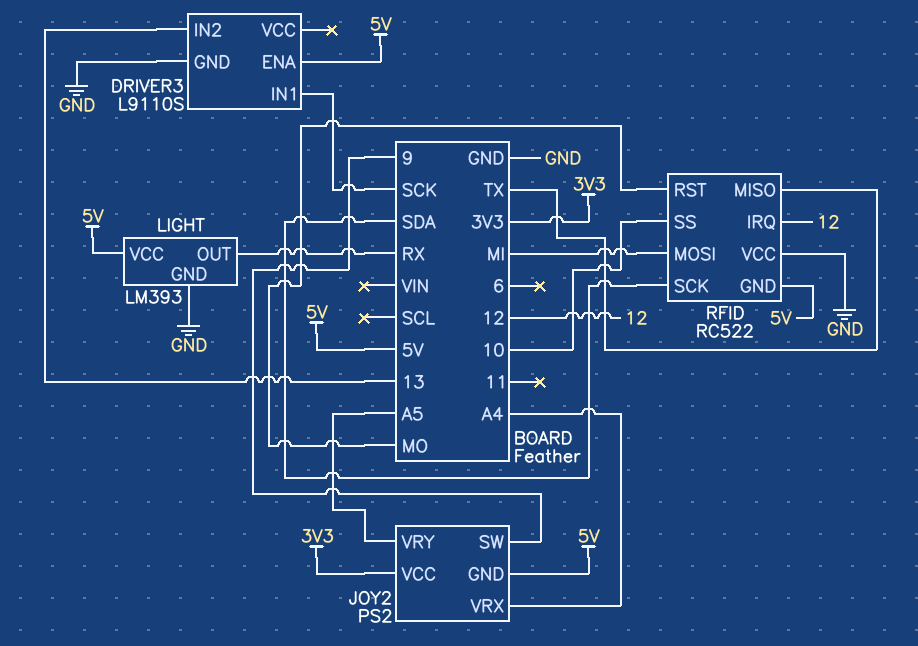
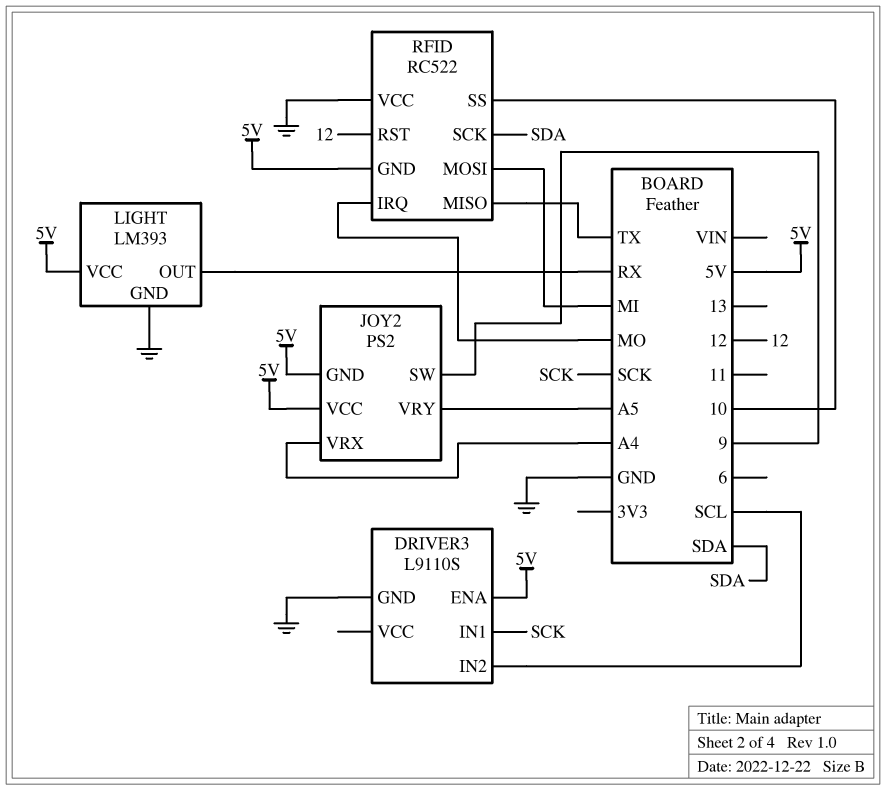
DRIVER3 pin IN2: 13 -> SCL
JOY2 pin VCC: 3V3 -> 5V
RFID pin IRQ: 12 -> MO
RFID pin RST: MO -> 12

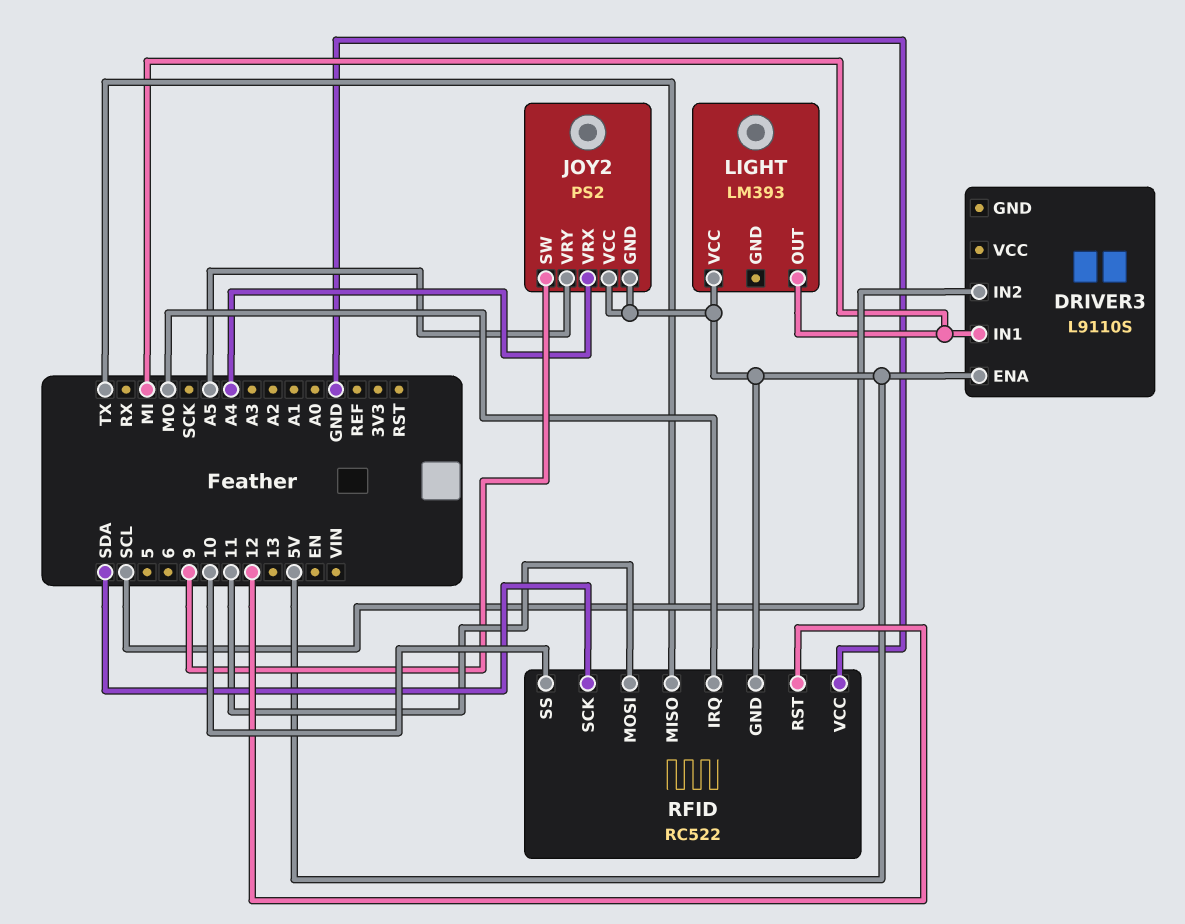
DRIVER3 pin GND: GND -> none
DRIVER3 pin IN1: SCK -> MI
LIGHT pin GND: GND -> none
LIGHT pin OUT: RX -> MI
RFID pin MOSI: MI -> 11

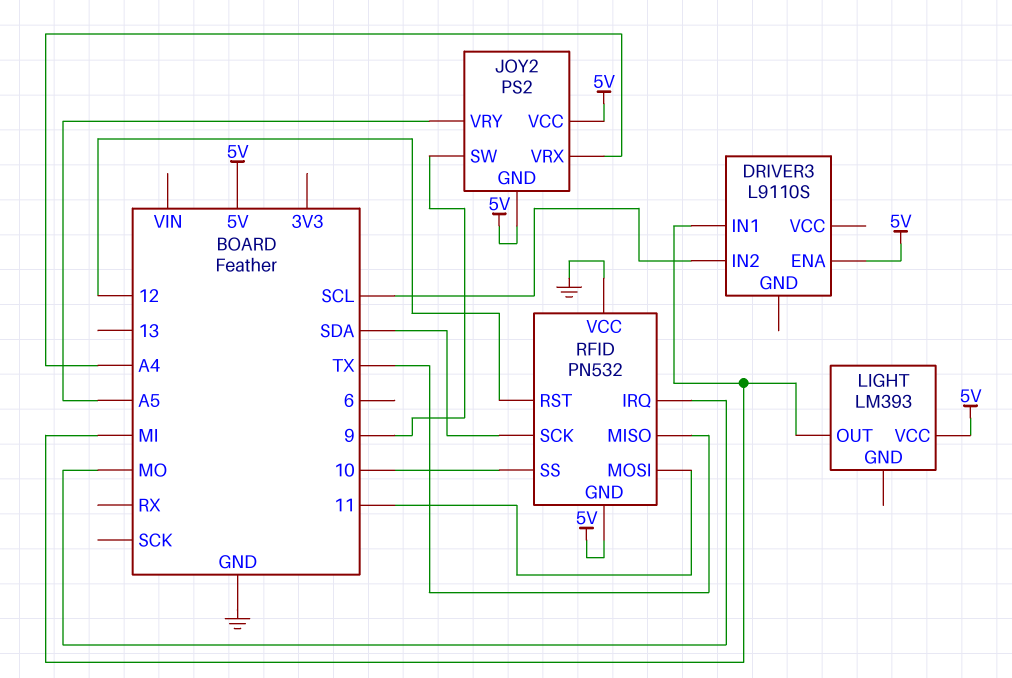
RFID: RC522 -> PN532

